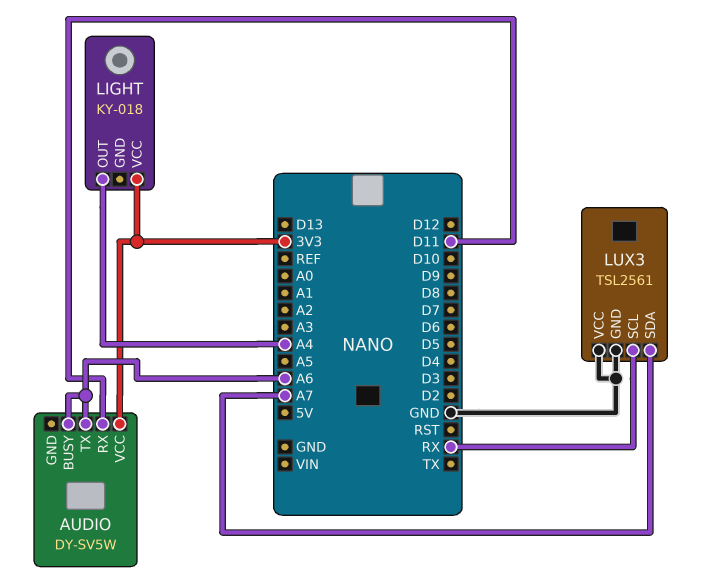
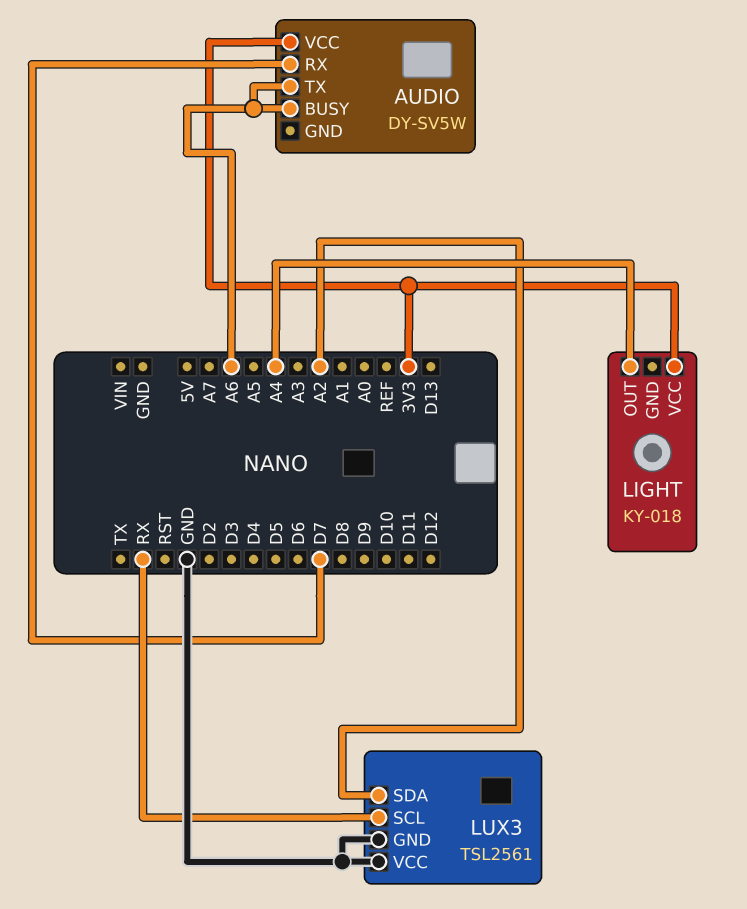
AUDIO pin RX: D11 -> D7
LUX3 pin SDA: A7 -> A2

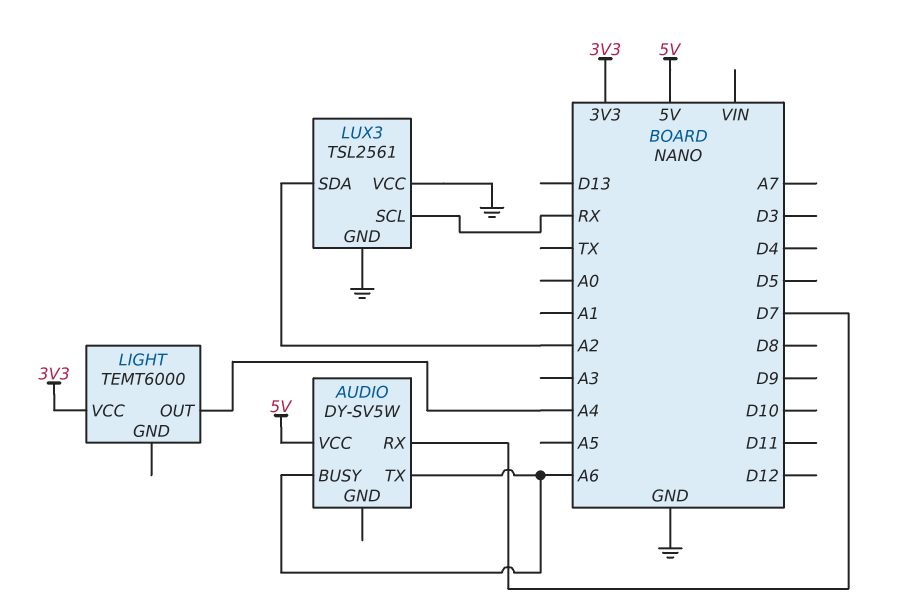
AUDIO pin VCC: 3V3 -> 5V
LIGHT: KY-018 -> TEMT6000

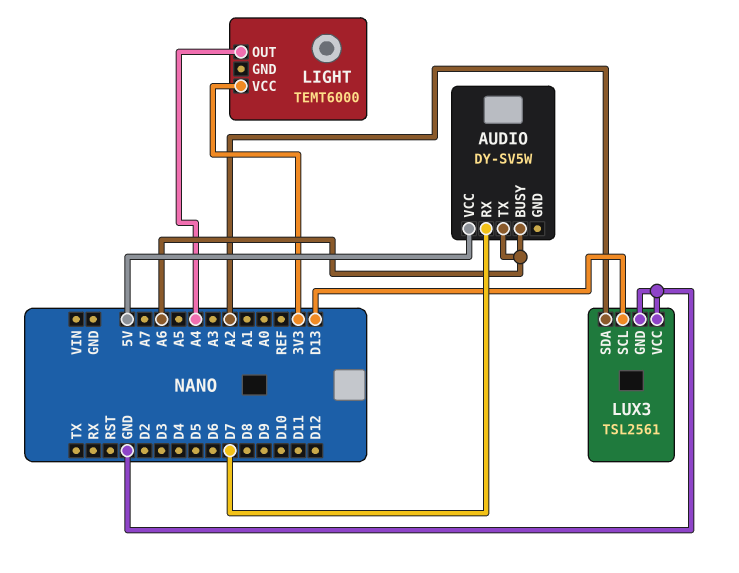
LUX3 pin SCL: RX -> D13

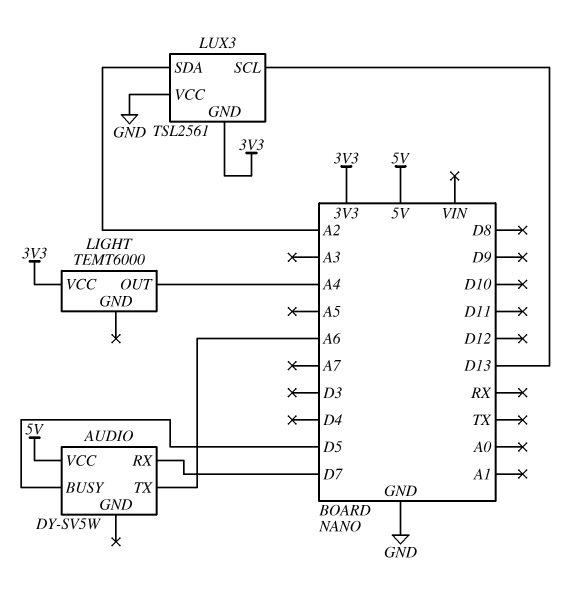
AUDIO pin BUSY: A6 -> D5
LUX3 pin GND: GND -> 3V3

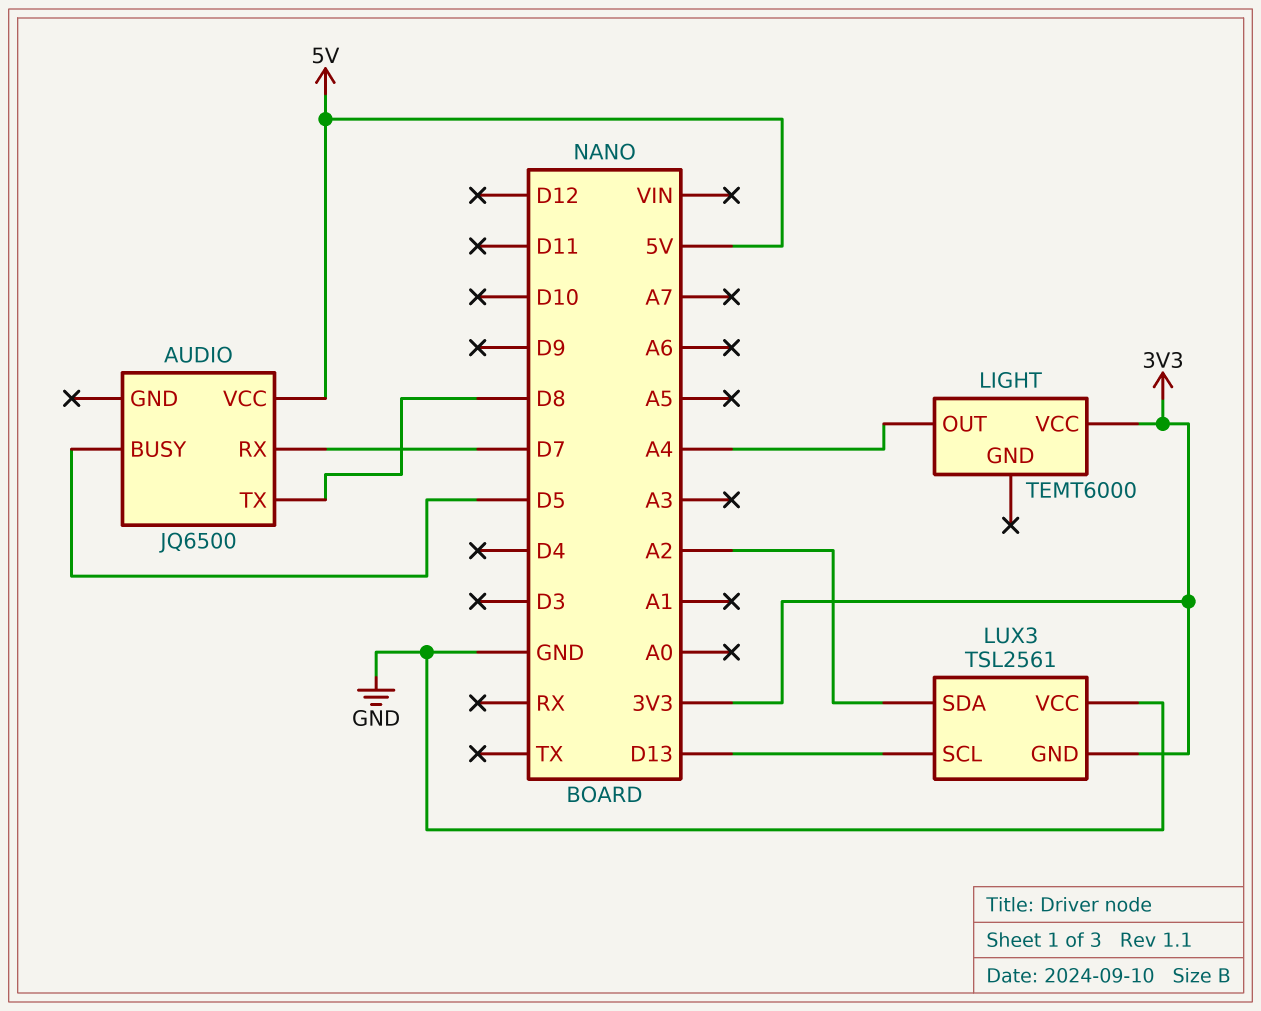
AUDIO: DY-SV5W -> JQ6500
AUDIO pin TX: A6 -> D8

